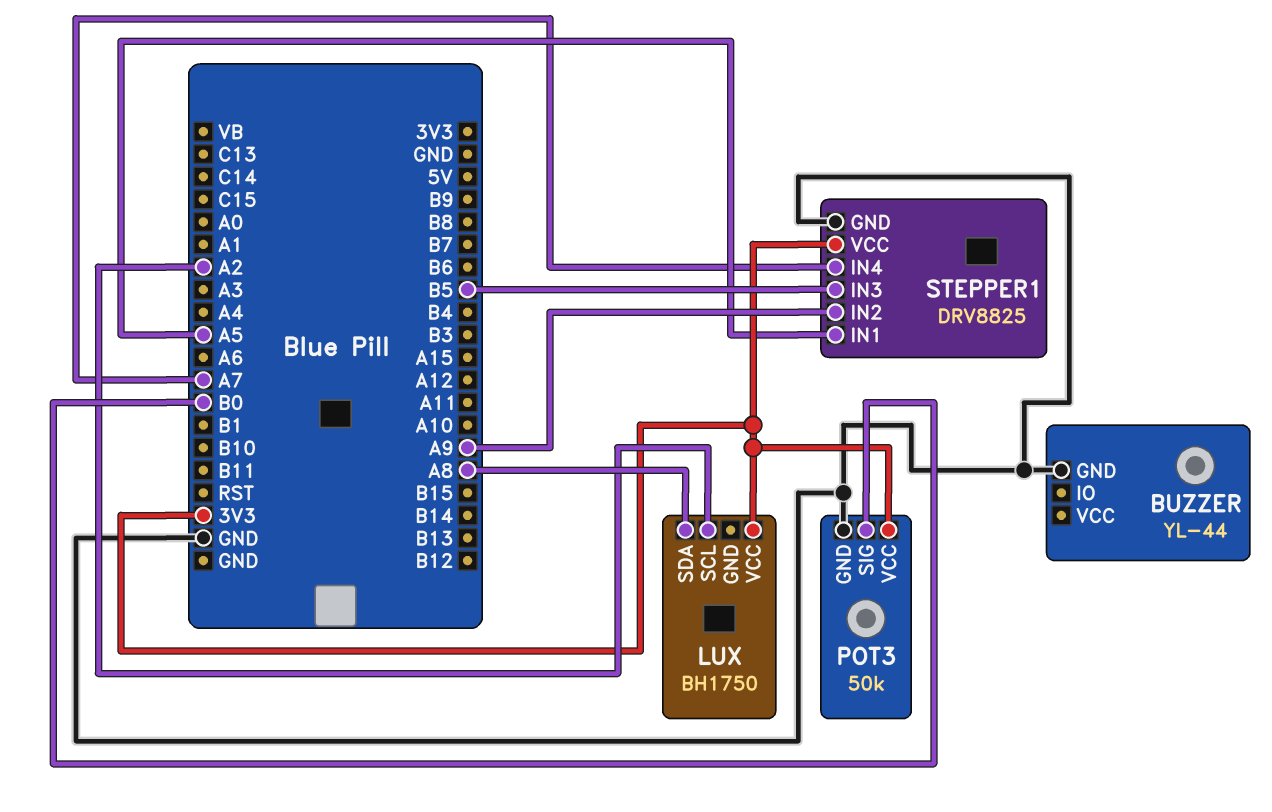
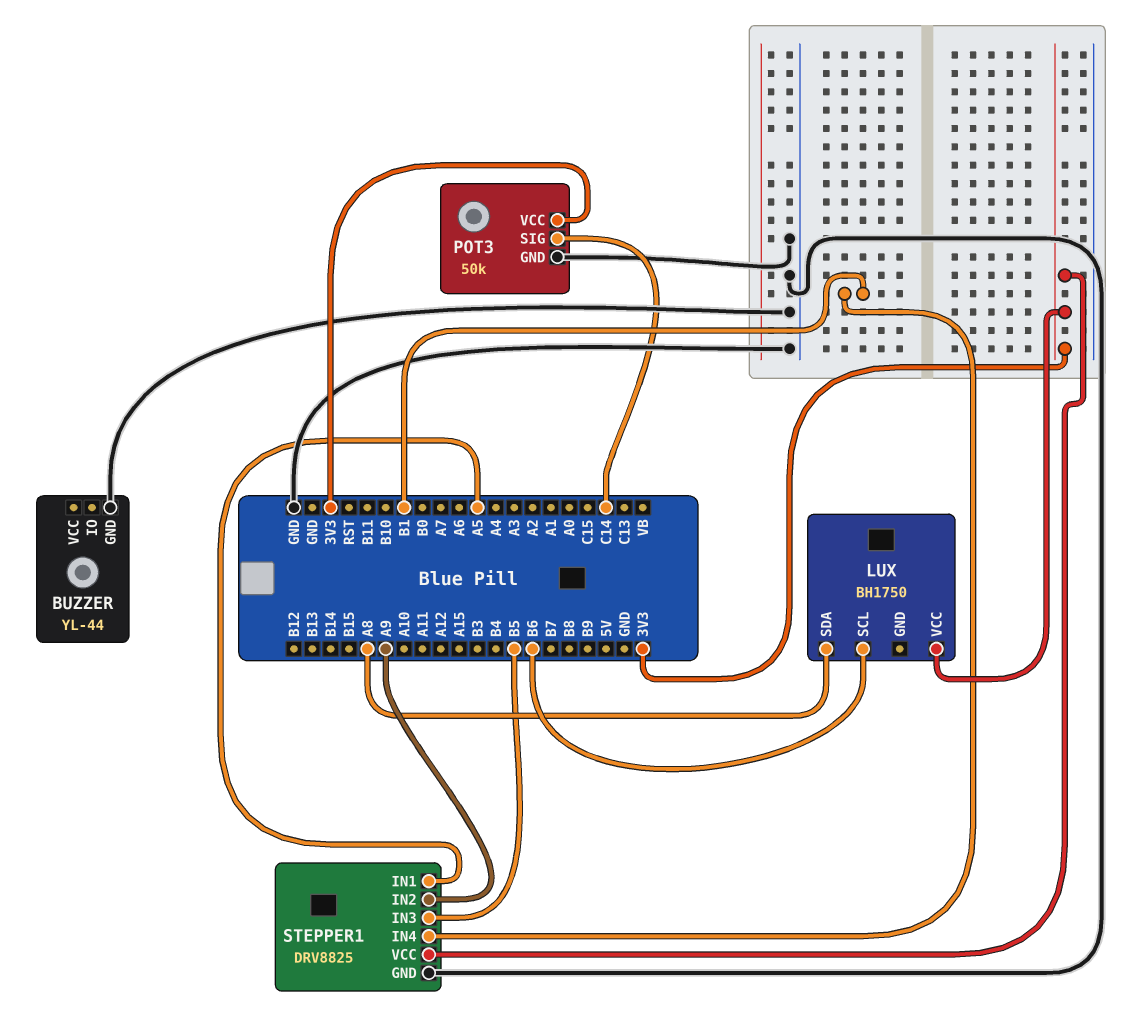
LUX pin SCL: A2 -> B6
POT3 pin SIG: B0 -> C14
STEPPER1 pin IN4: A7 -> B1

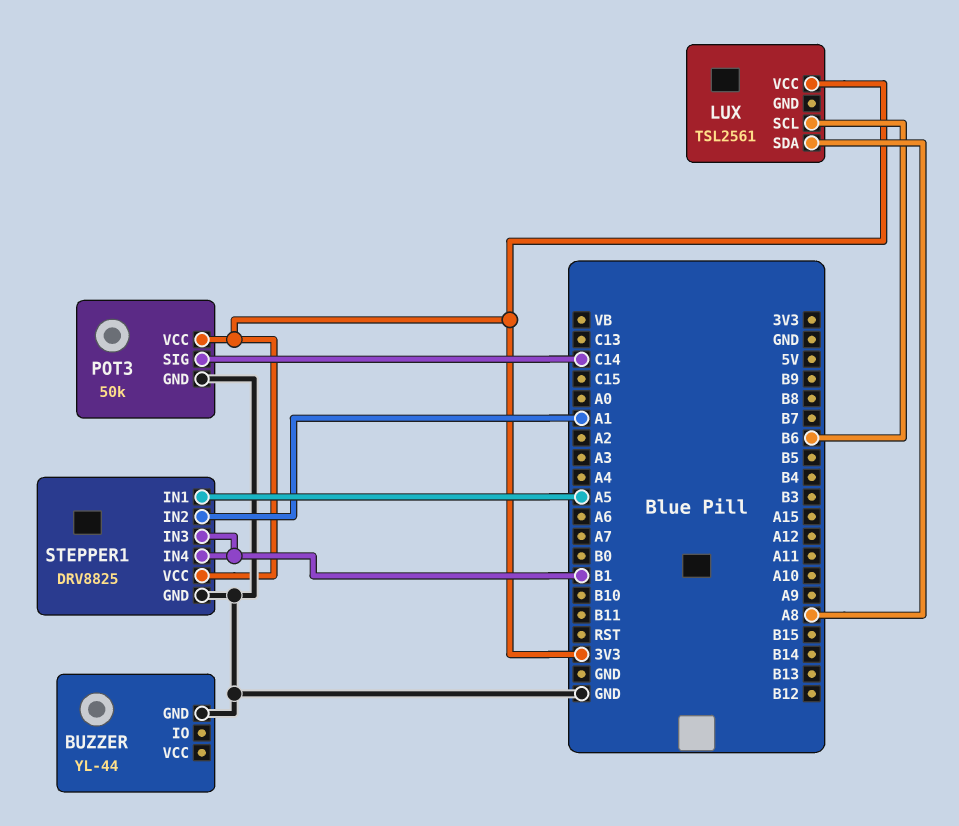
LUX: BH1750 -> TSL2561
STEPPER1 pin IN2: A9 -> A1
STEPPER1 pin IN3: B5 -> B1

